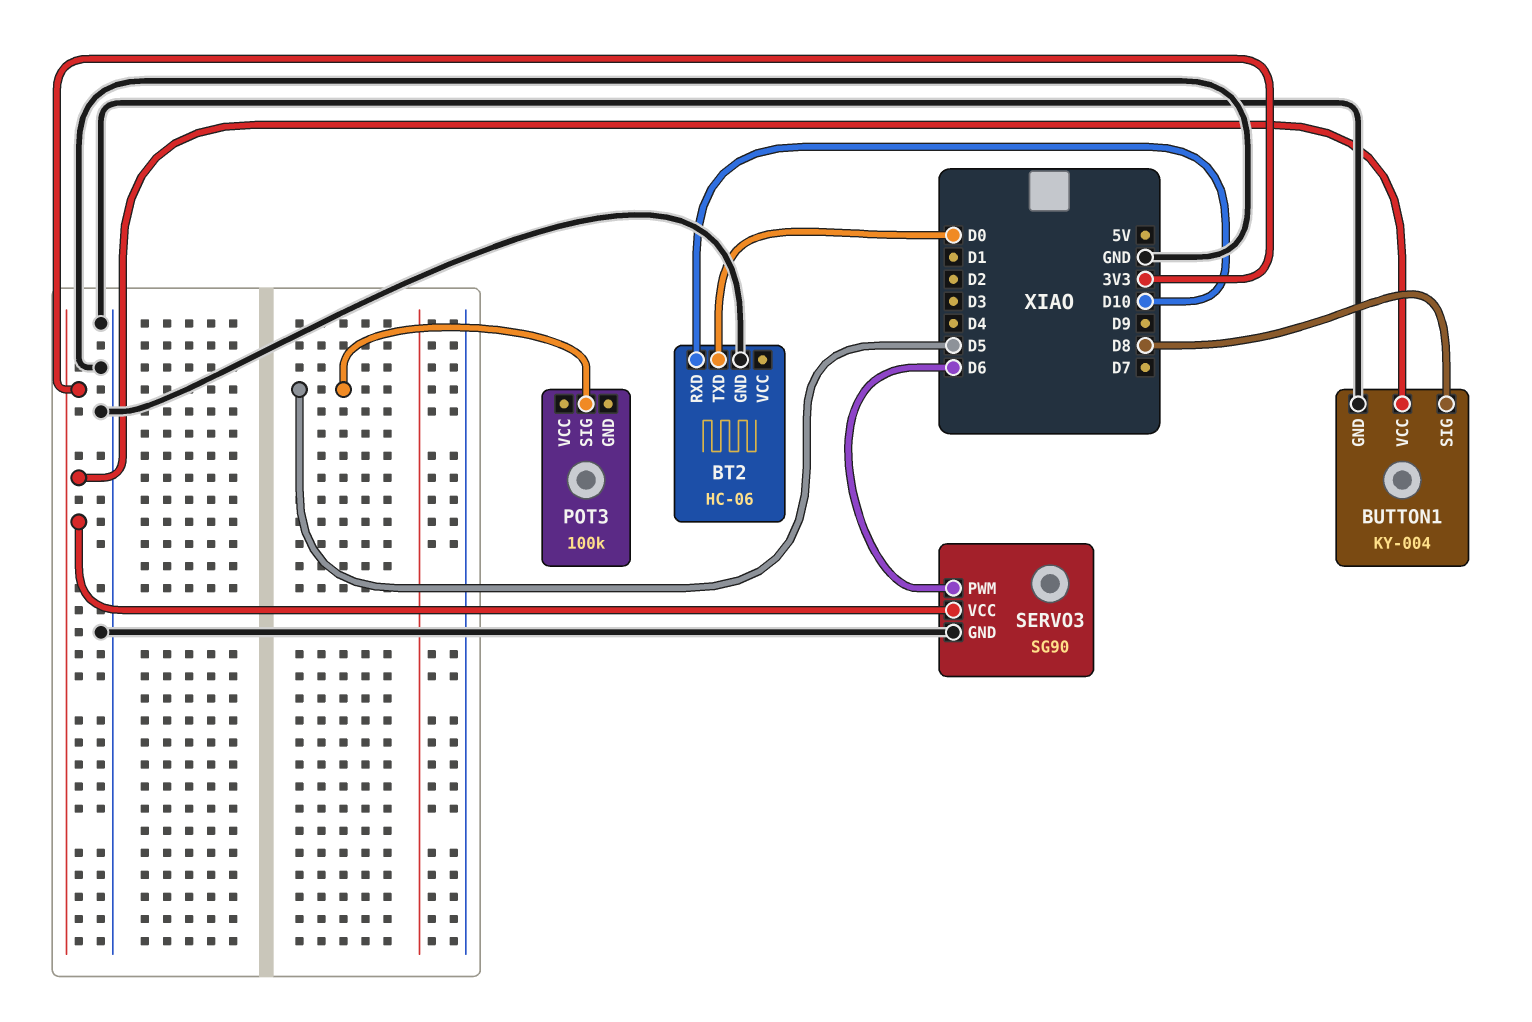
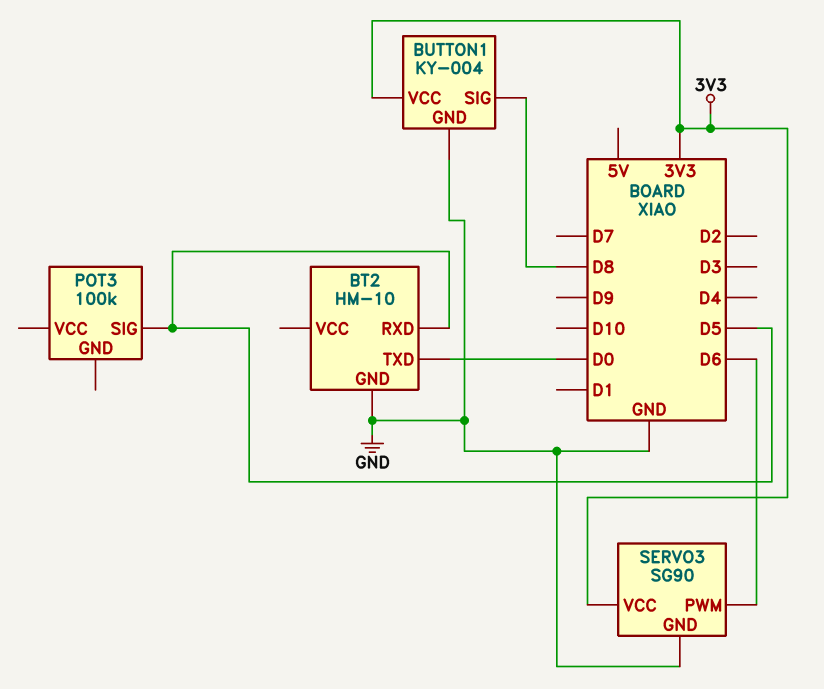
BT2: HC-06 -> HM-10
BT2 pin RXD: D10 -> D5

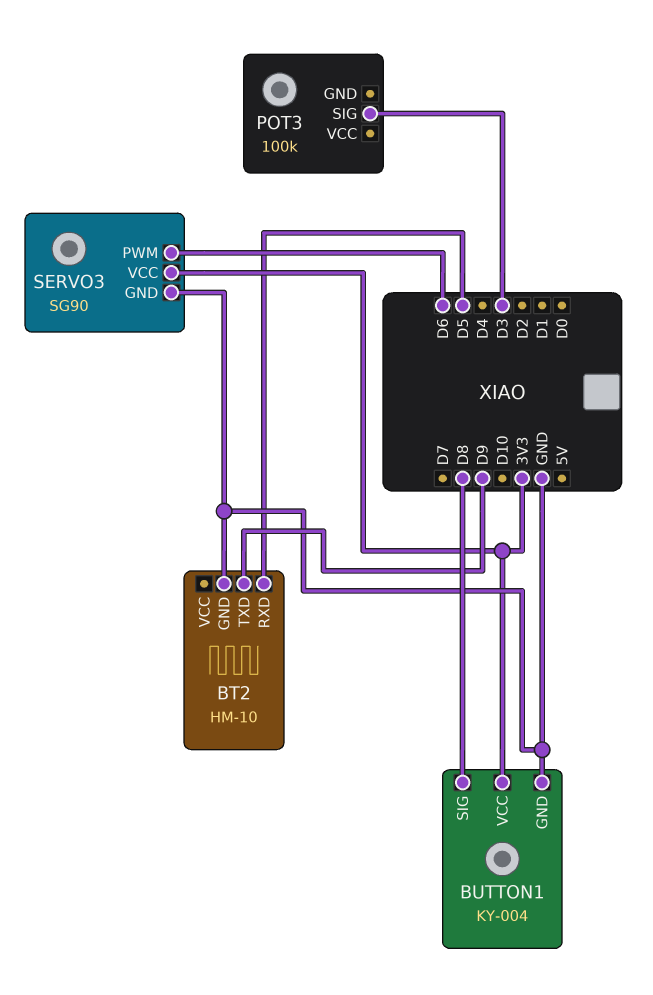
BT2 pin TXD: D0 -> D9
POT3 pin SIG: D5 -> D3

